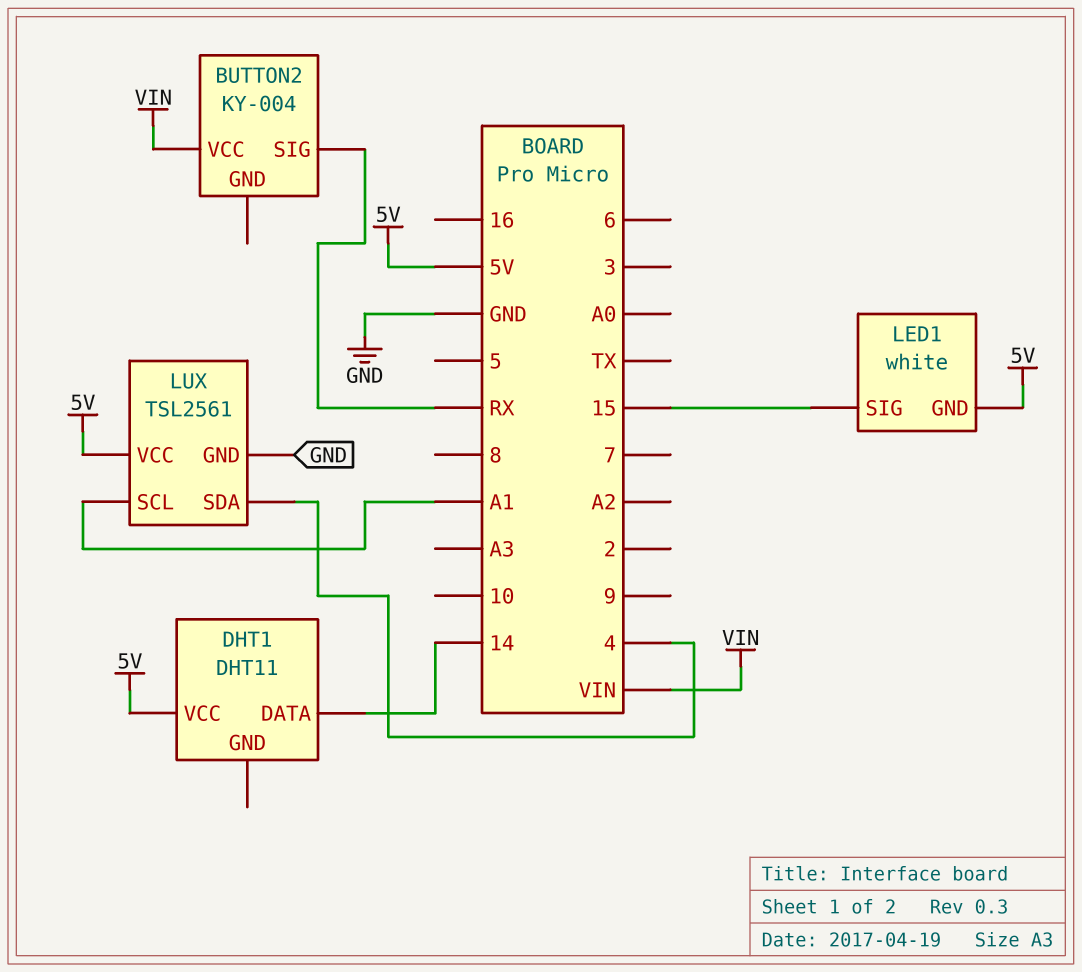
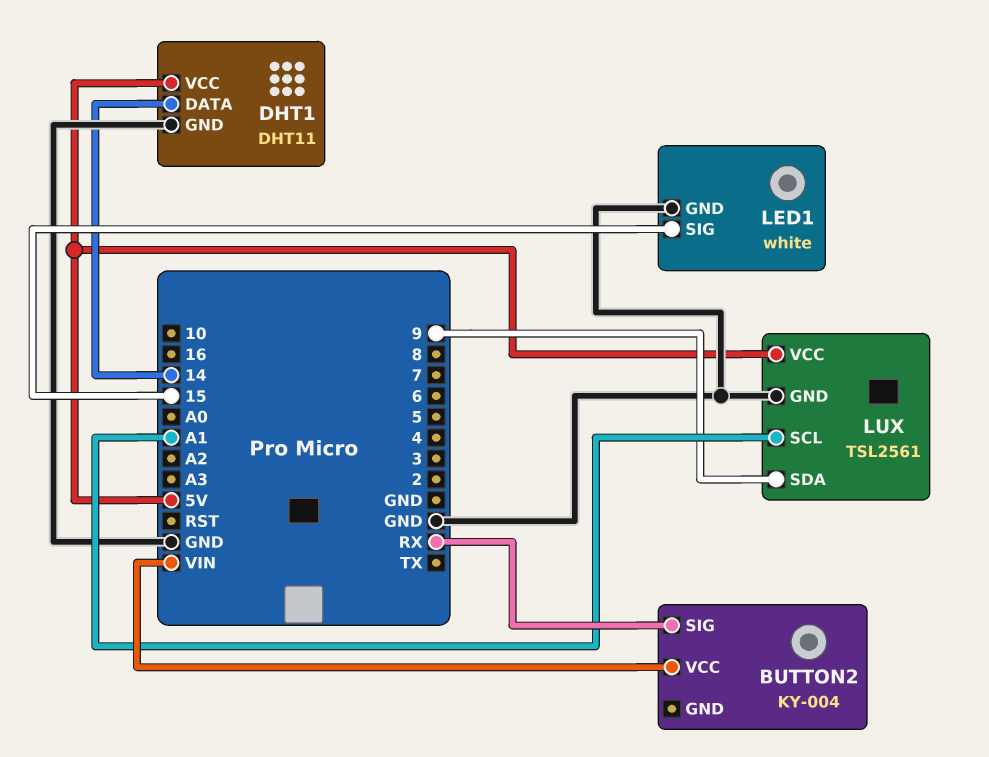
DHT1 pin GND: none -> GND
LED1 pin GND: 5V -> GND
LUX pin SDA: 4 -> 9

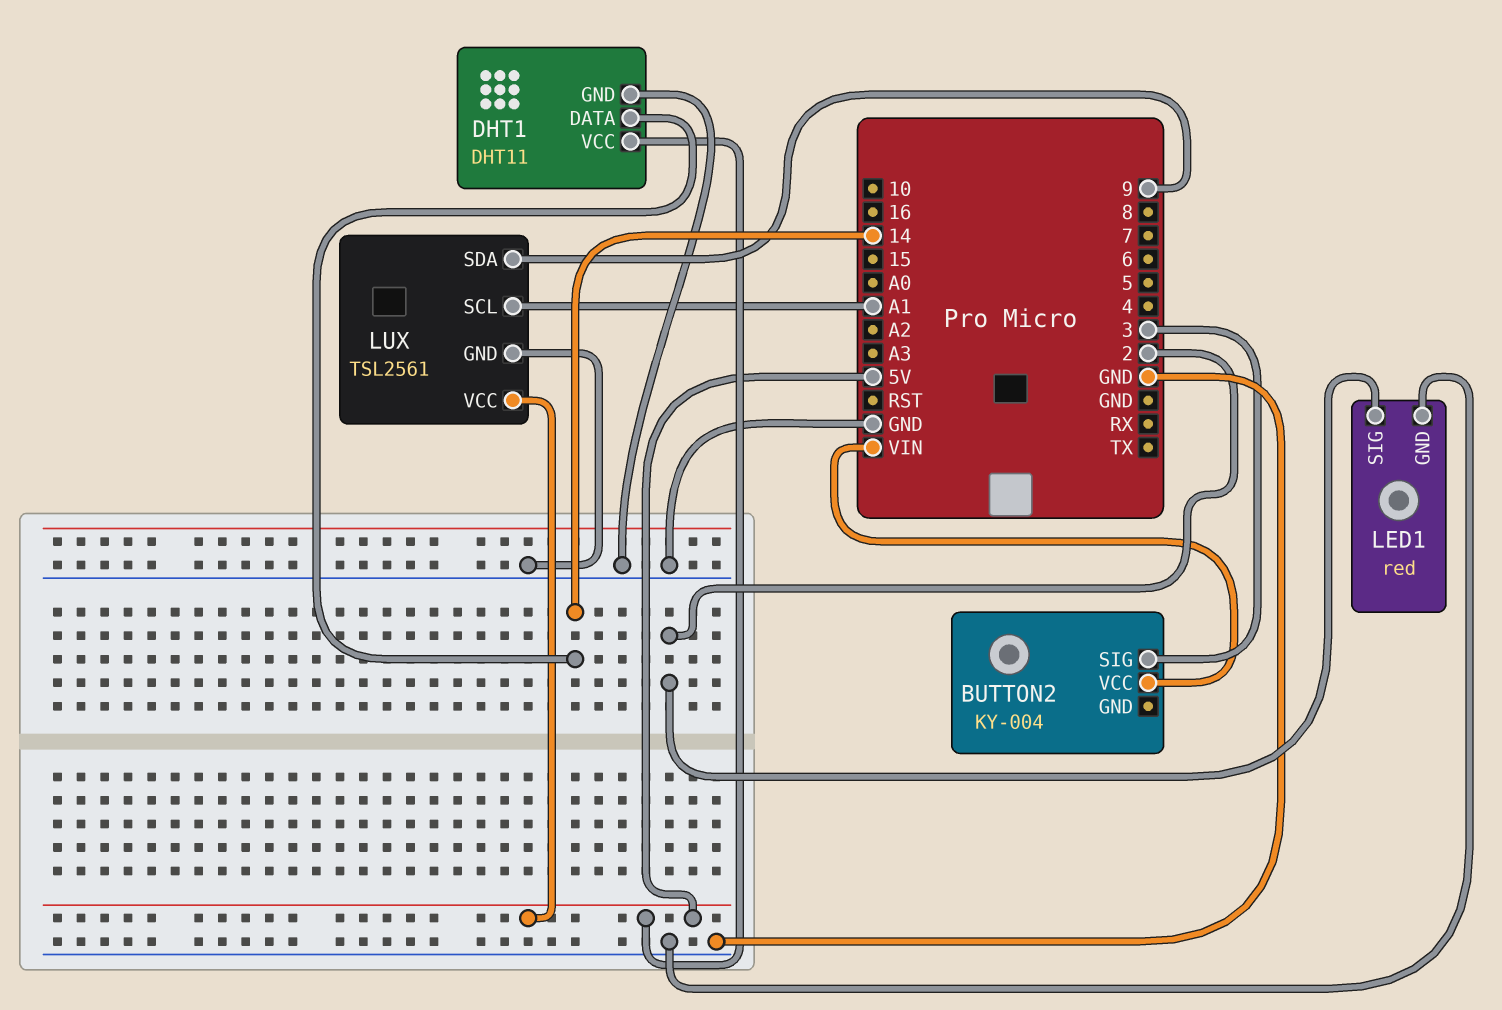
BUTTON2 pin SIG: RX -> 3
LED1: white -> red
LED1 pin SIG: 15 -> 2

